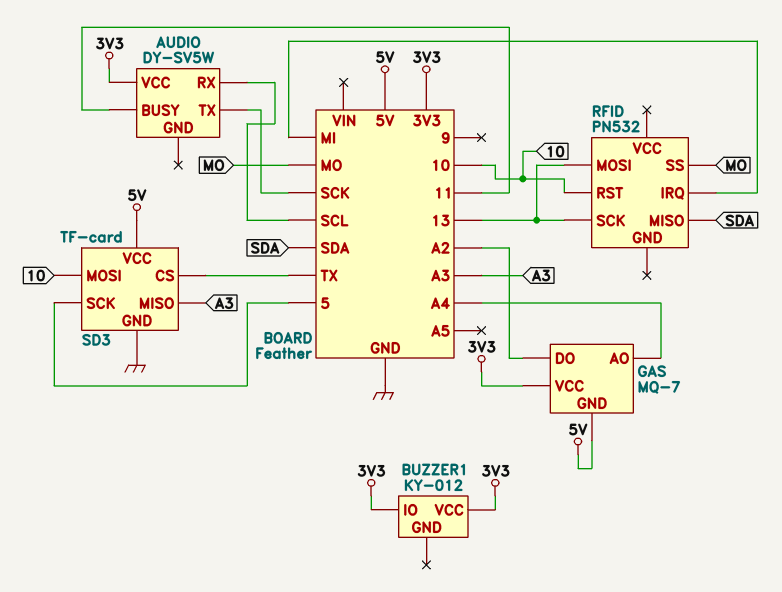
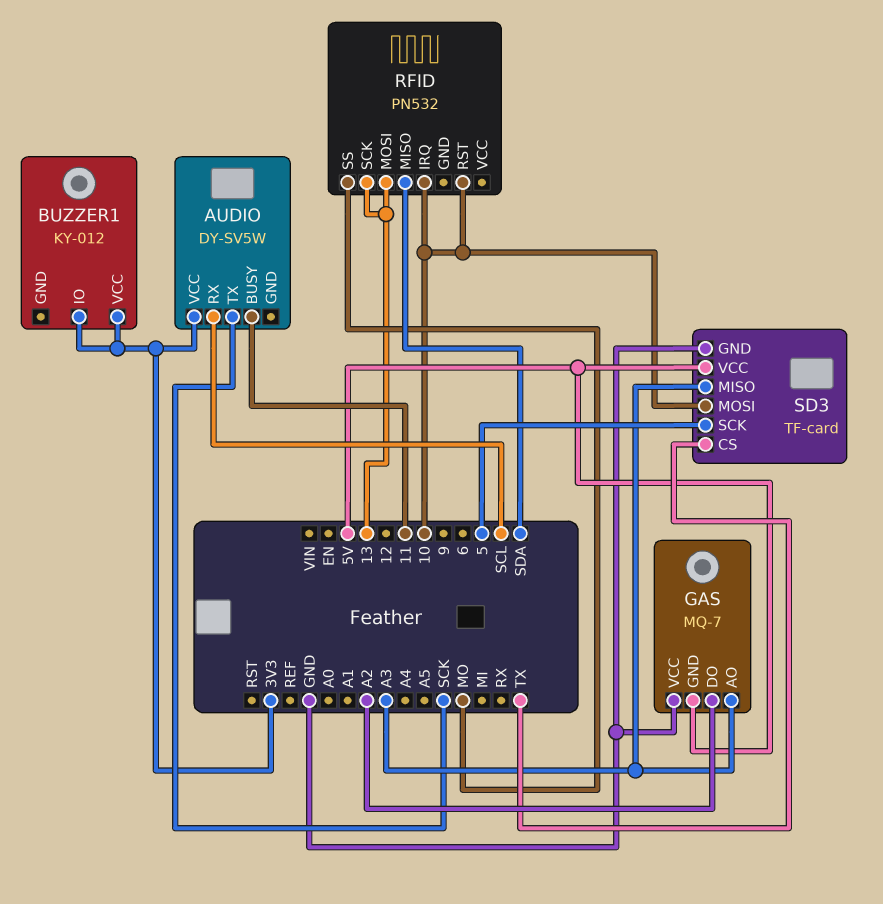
GAS pin AO: A4 -> A3
GAS pin VCC: 3V3 -> GND
RFID pin IRQ: MI -> 10

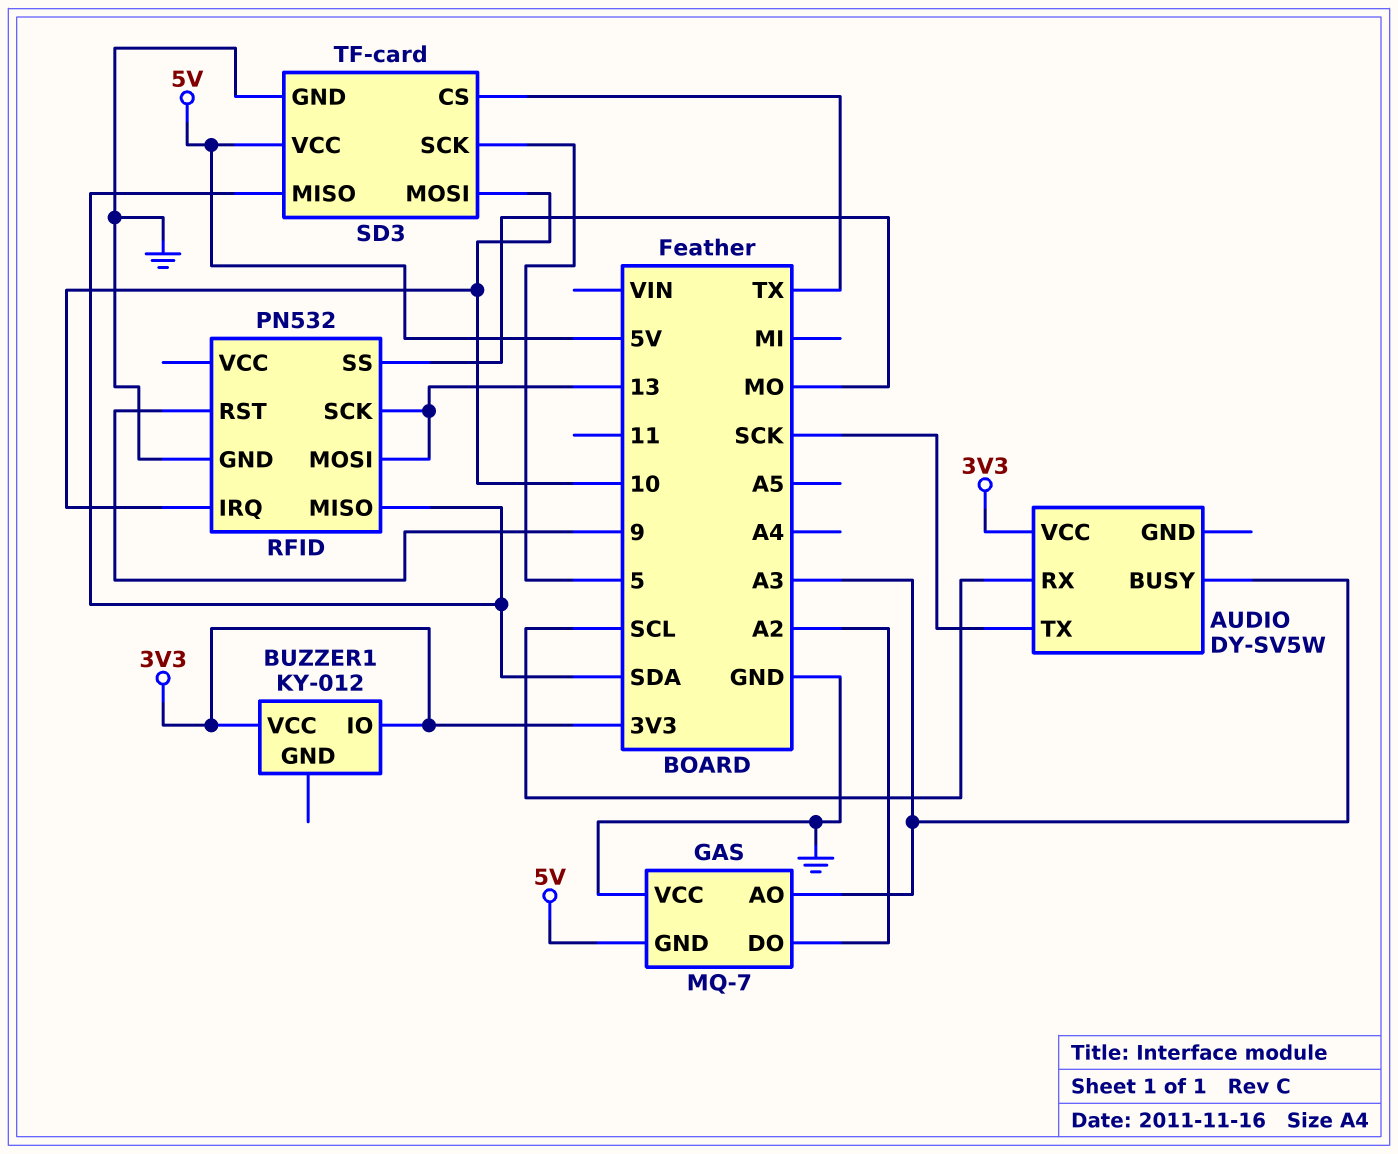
AUDIO pin BUSY: 11 -> A3
RFID pin GND: none -> GND
RFID pin RST: 10 -> 9
SD3 pin MISO: A3 -> SDA

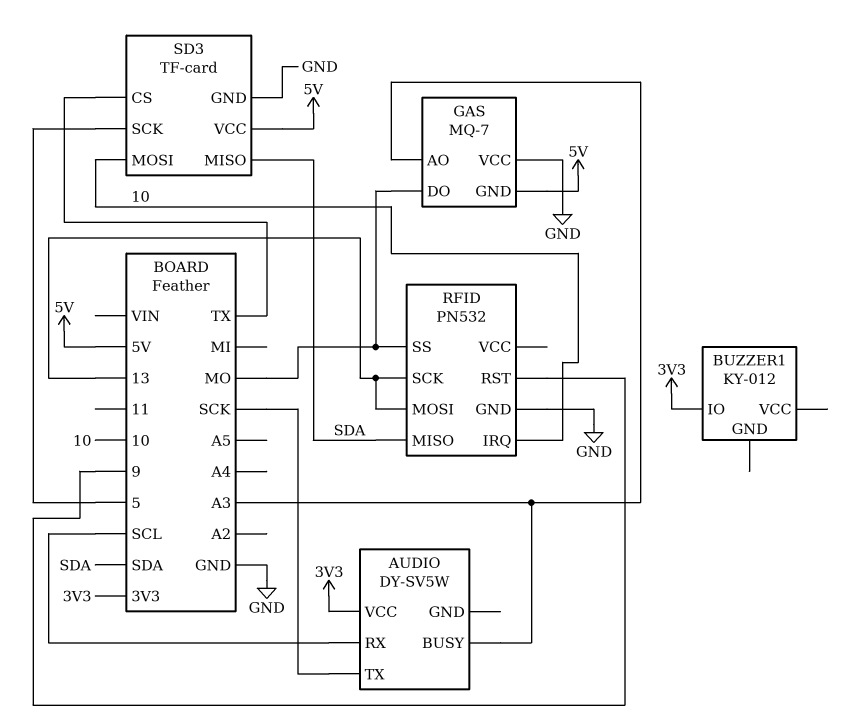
BUZZER1 pin VCC: 3V3 -> none
GAS pin DO: A2 -> MO

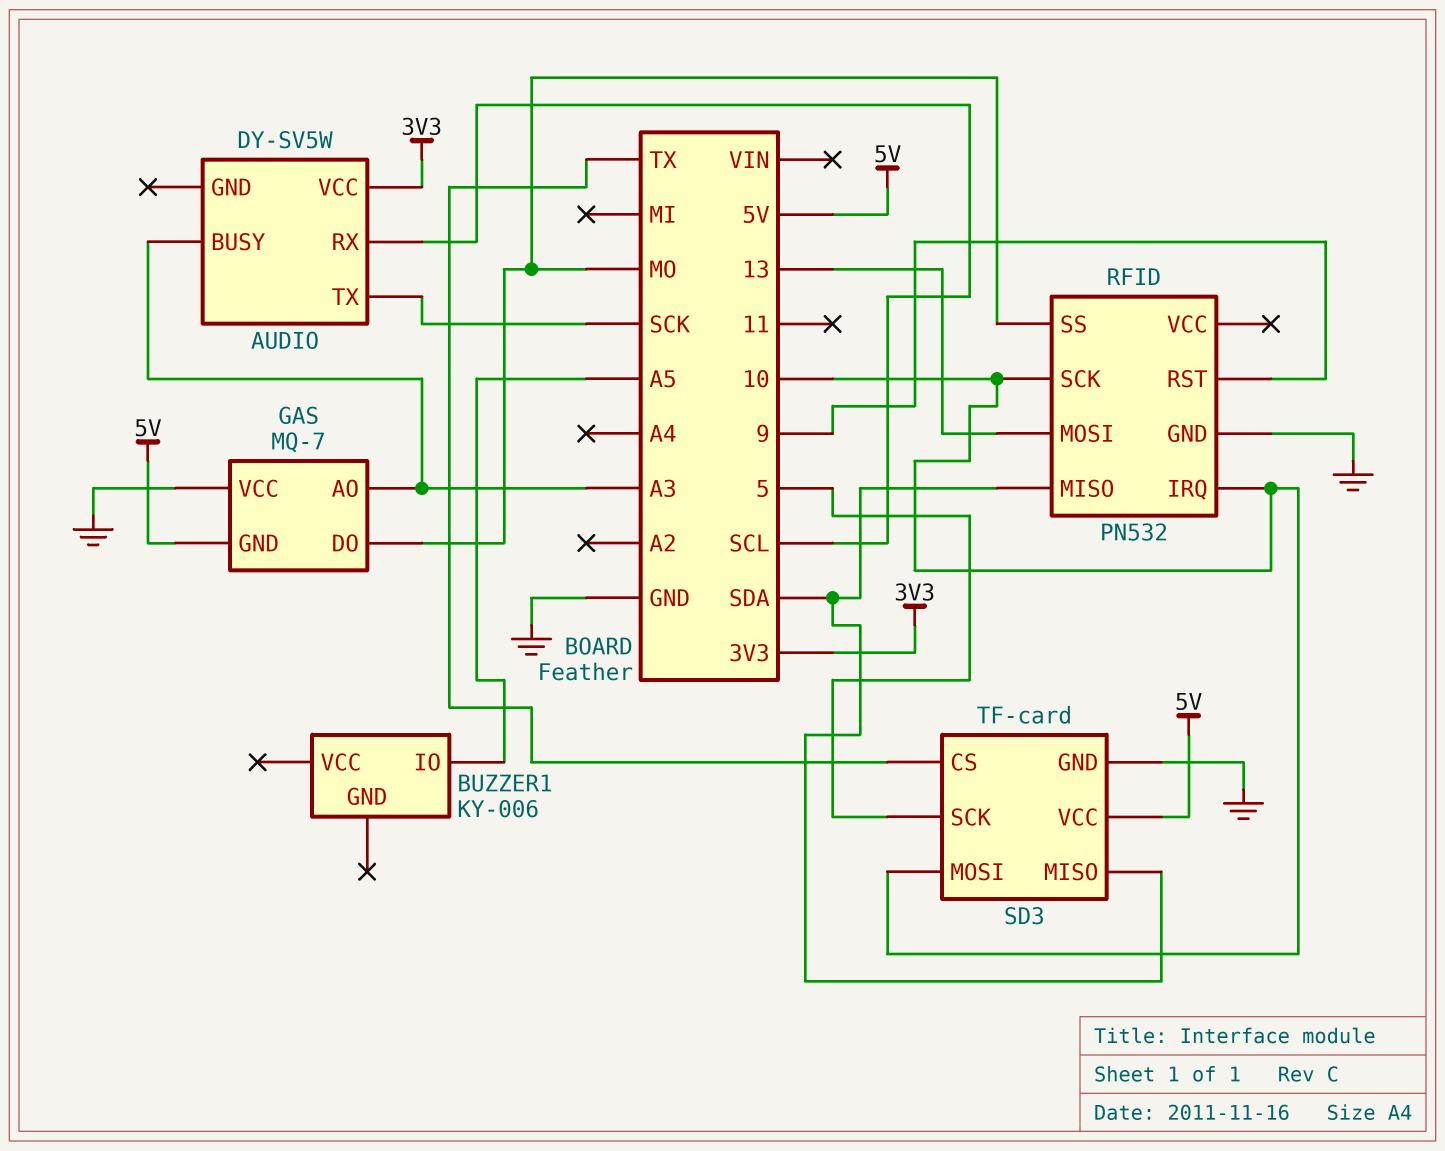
BUZZER1: KY-012 -> KY-006
BUZZER1 pin IO: 3V3 -> A5
RFID pin SCK: 13 -> 10

